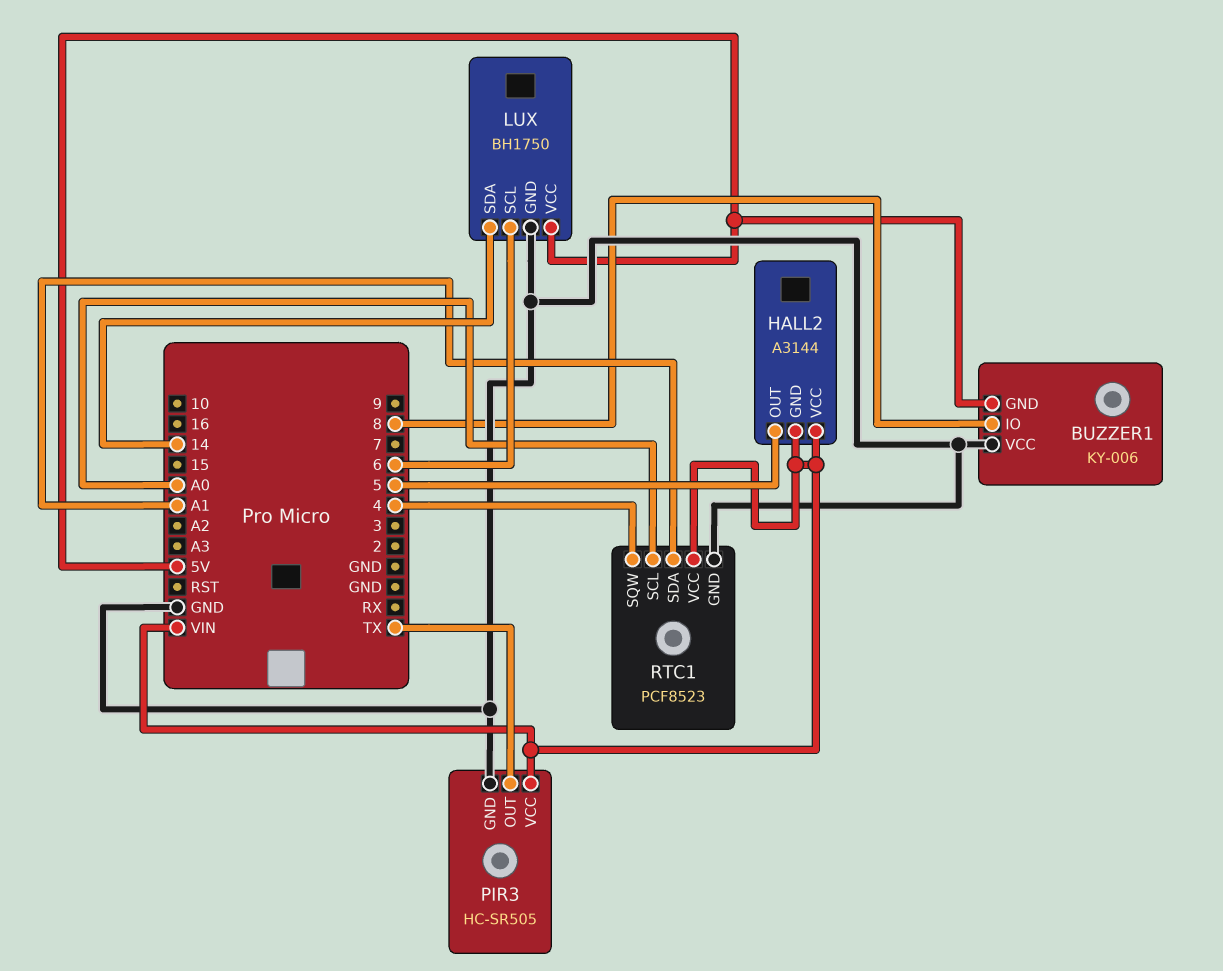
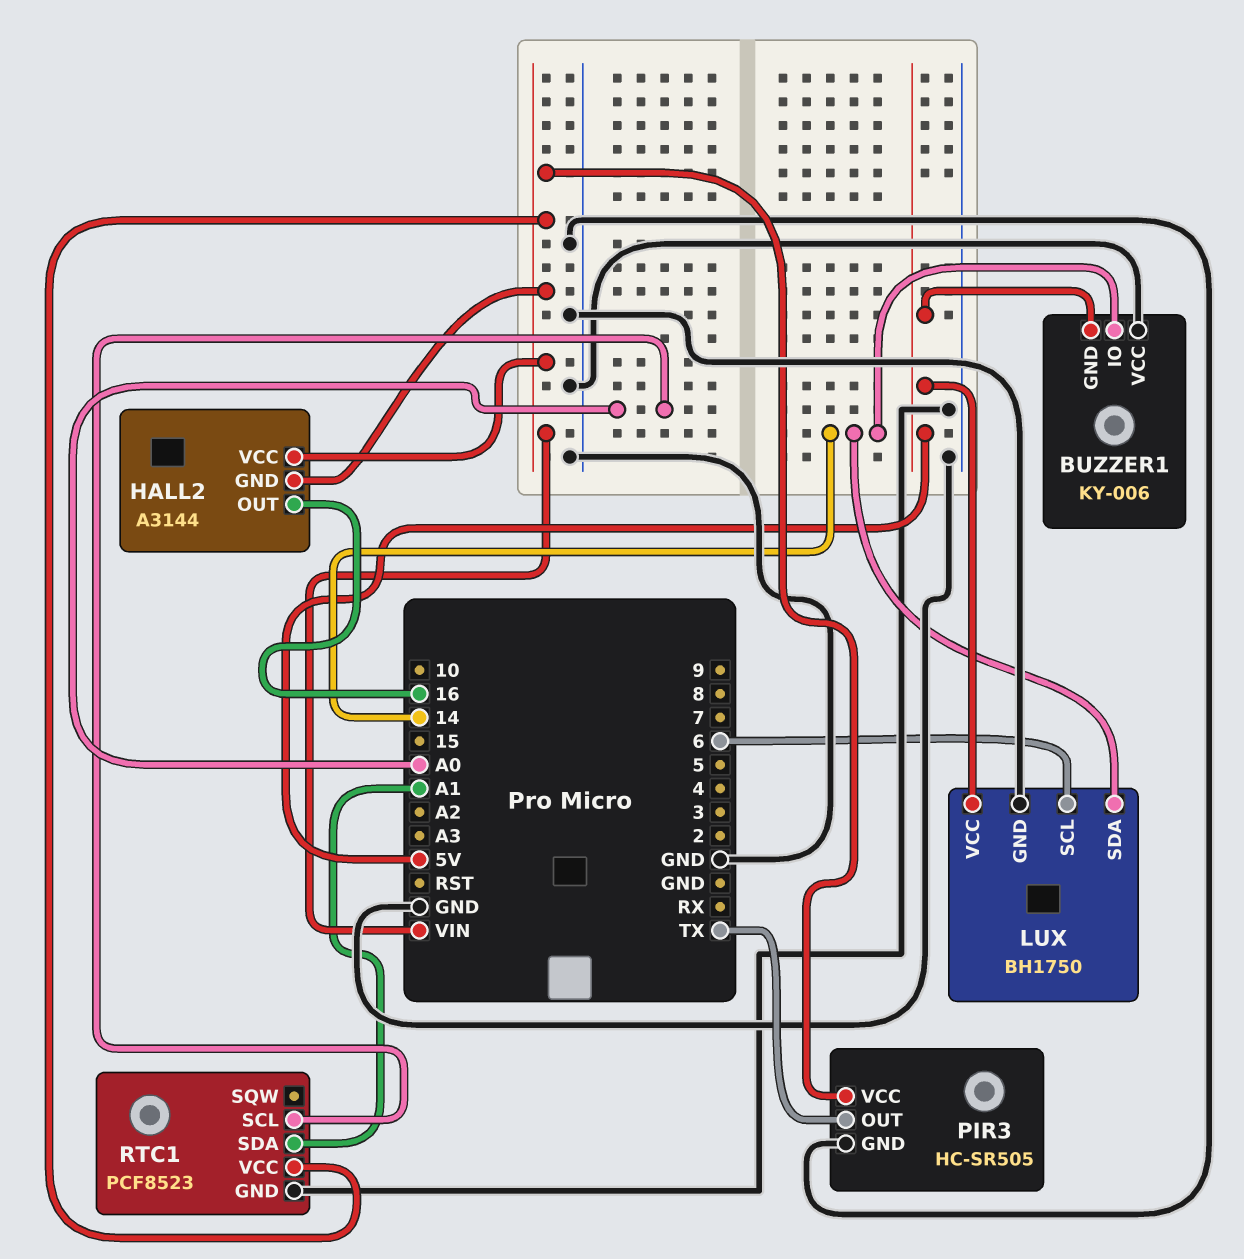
BUZZER1 pin IO: 8 -> 14
HALL2 pin OUT: 5 -> 16
RTC1 pin SQW: 4 -> none

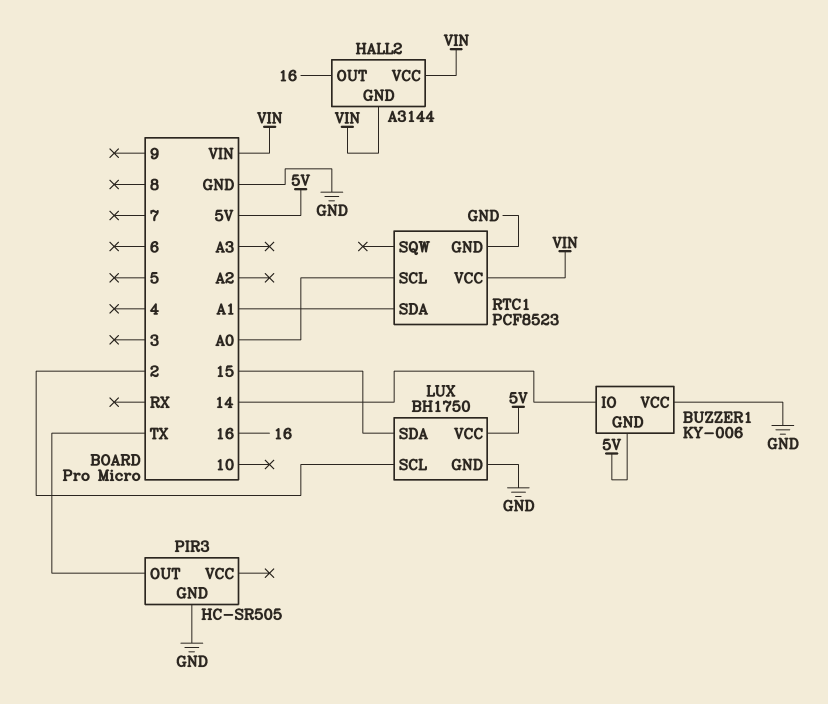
LUX pin SCL: 6 -> 2
LUX pin SDA: 14 -> 15
PIR3 pin VCC: VIN -> none

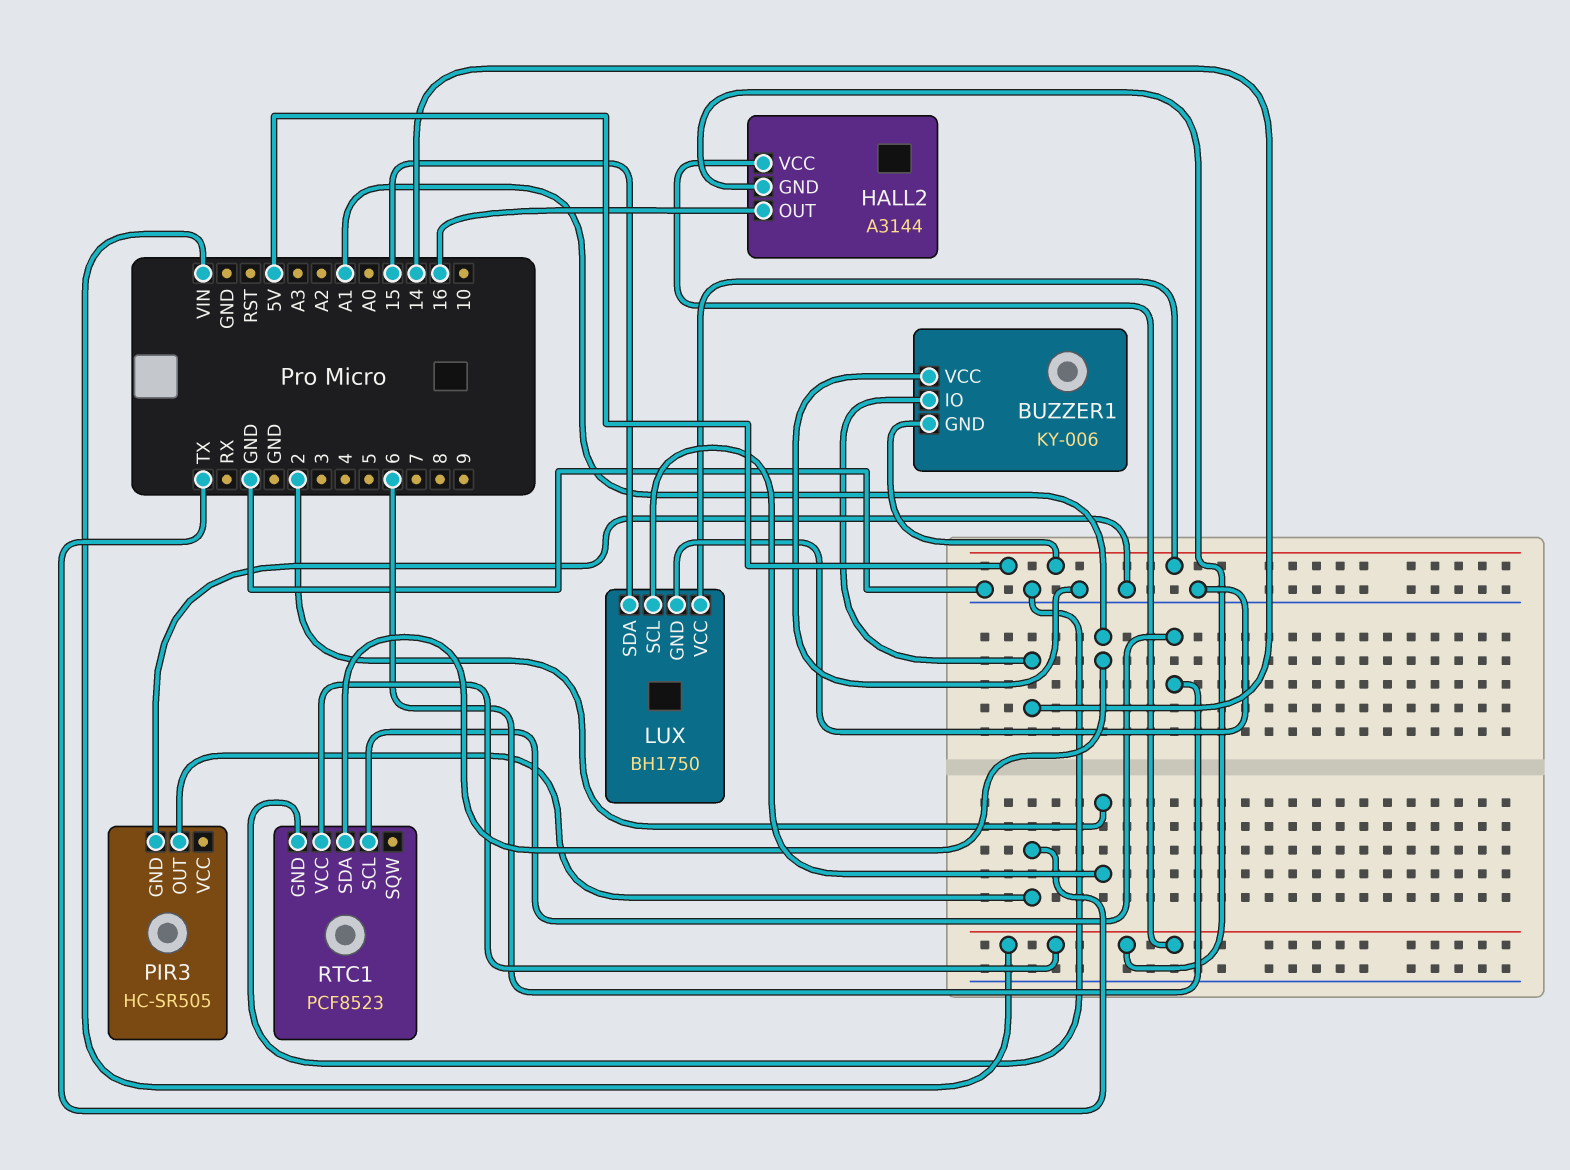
RTC1 pin SCL: A0 -> 6

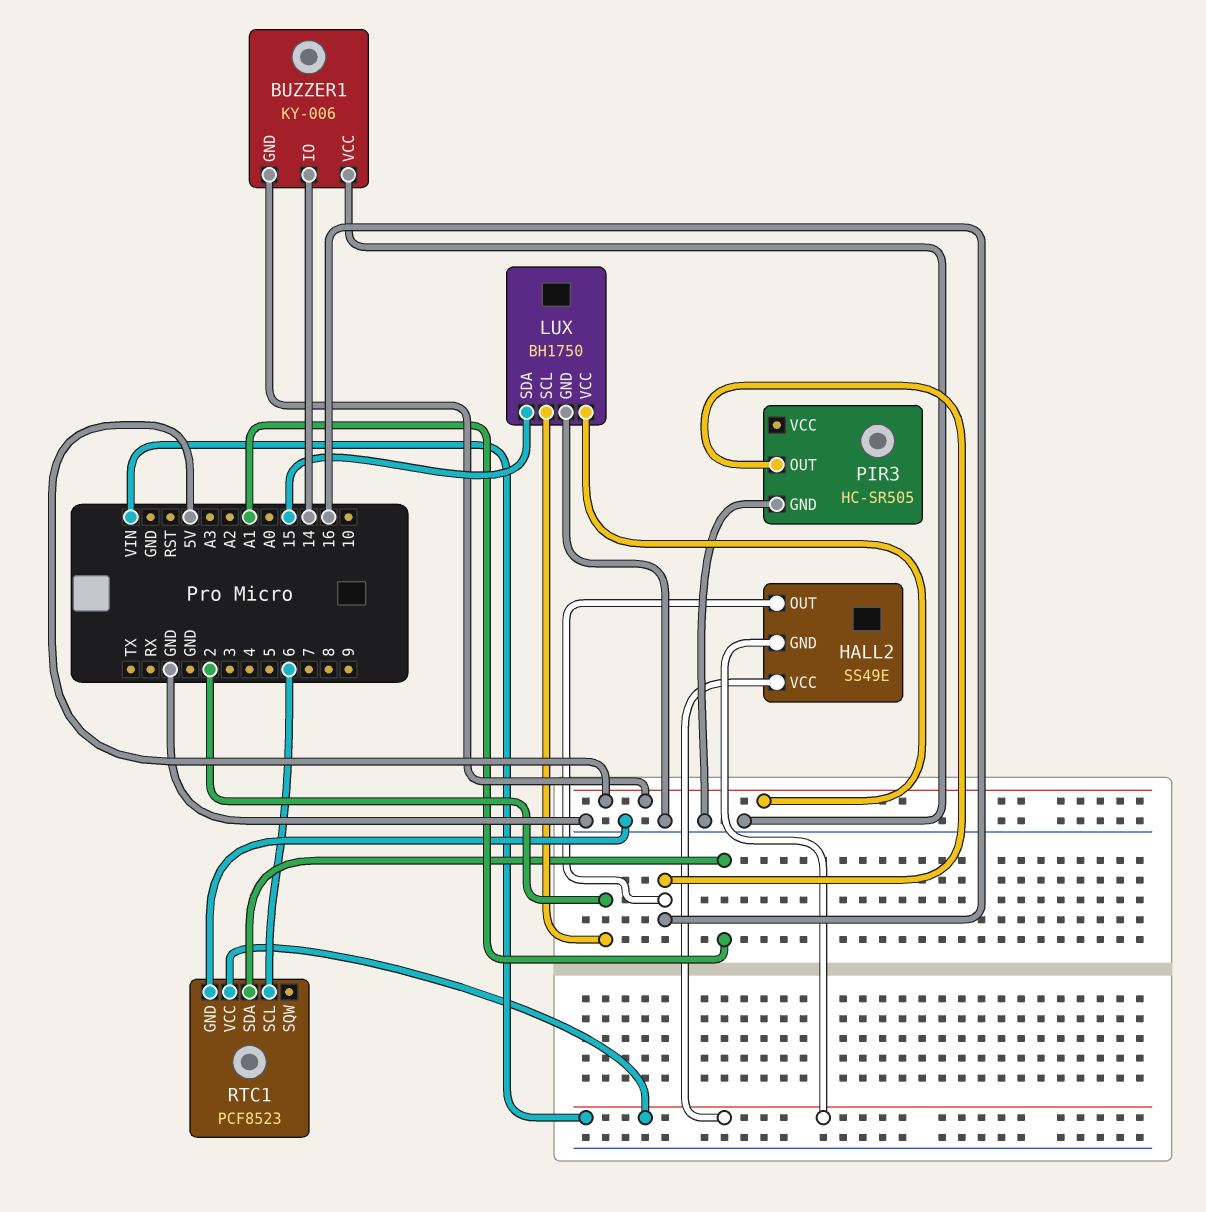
HALL2: A3144 -> SS49E
PIR3 pin OUT: TX -> 16

